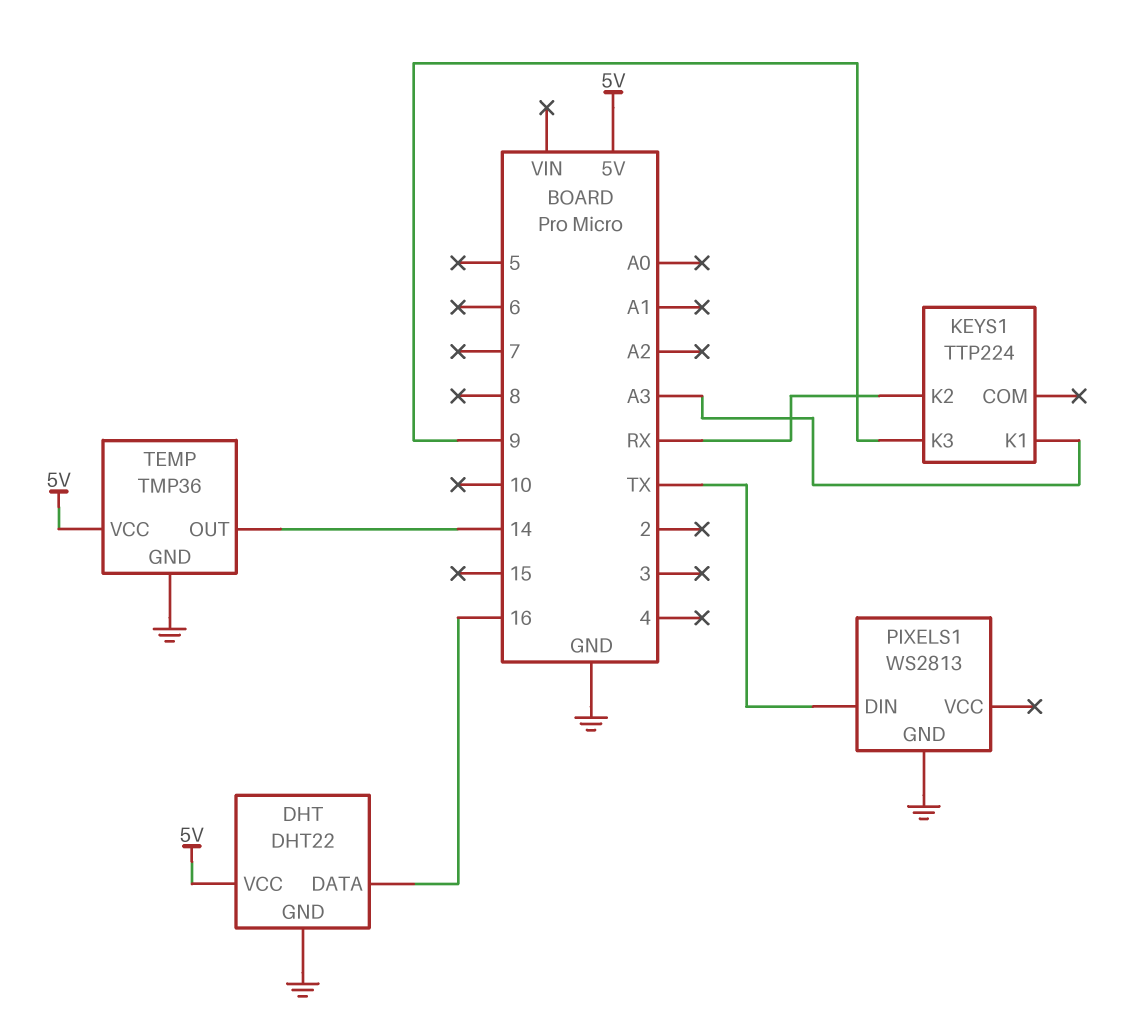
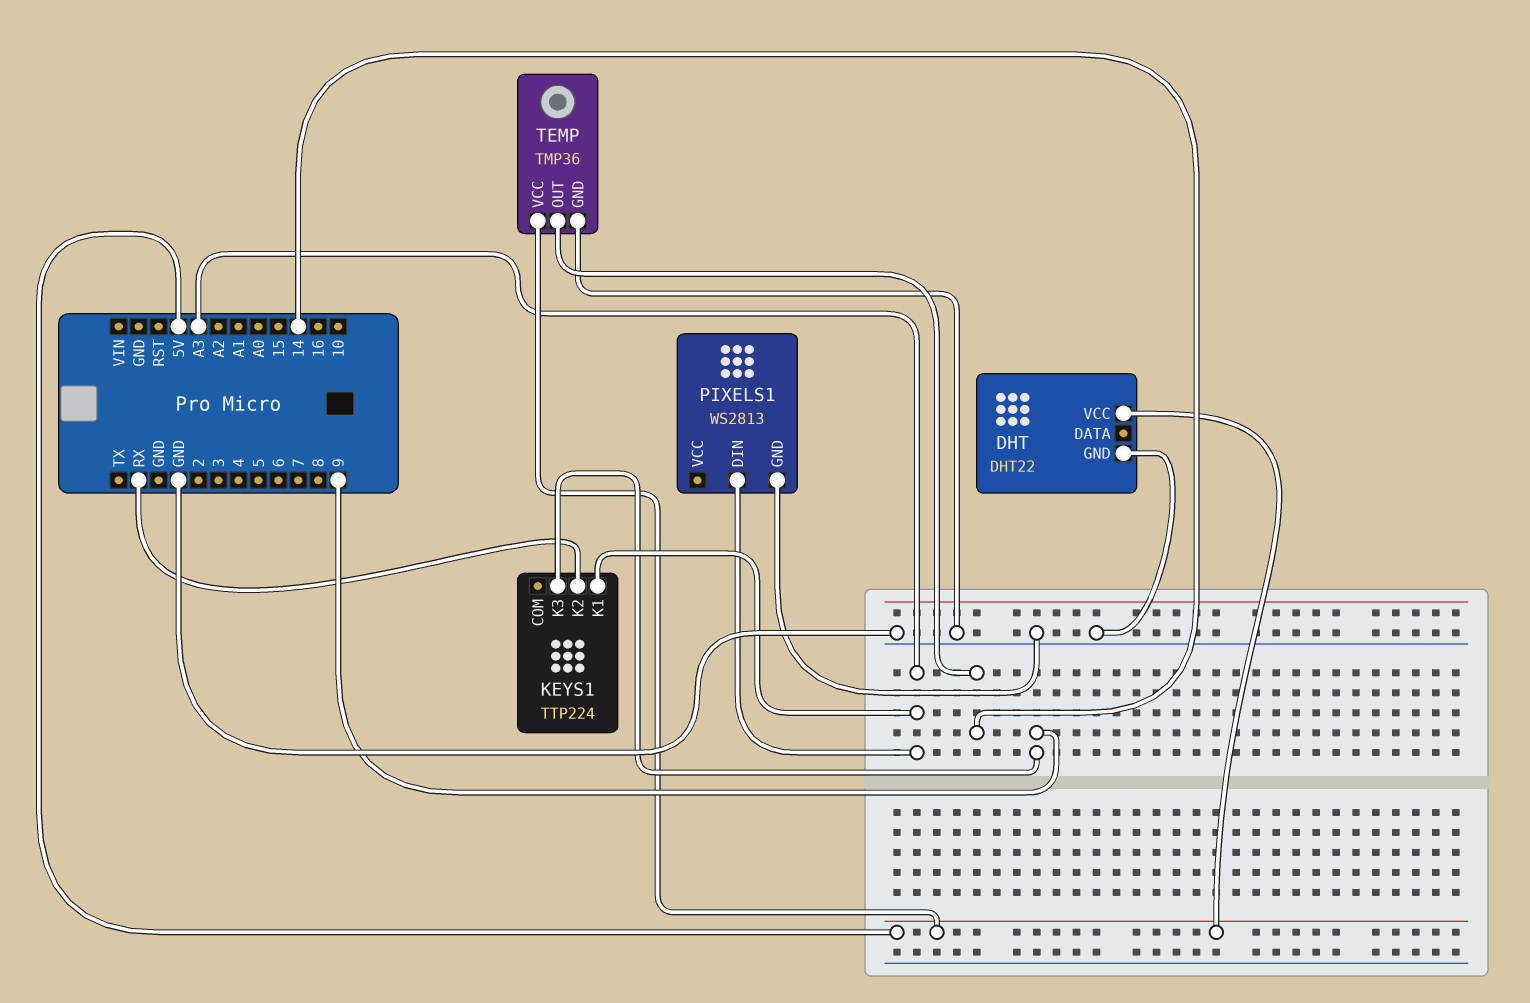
DHT pin DATA: 16 -> none
PIXELS1 pin DIN: TX -> A3

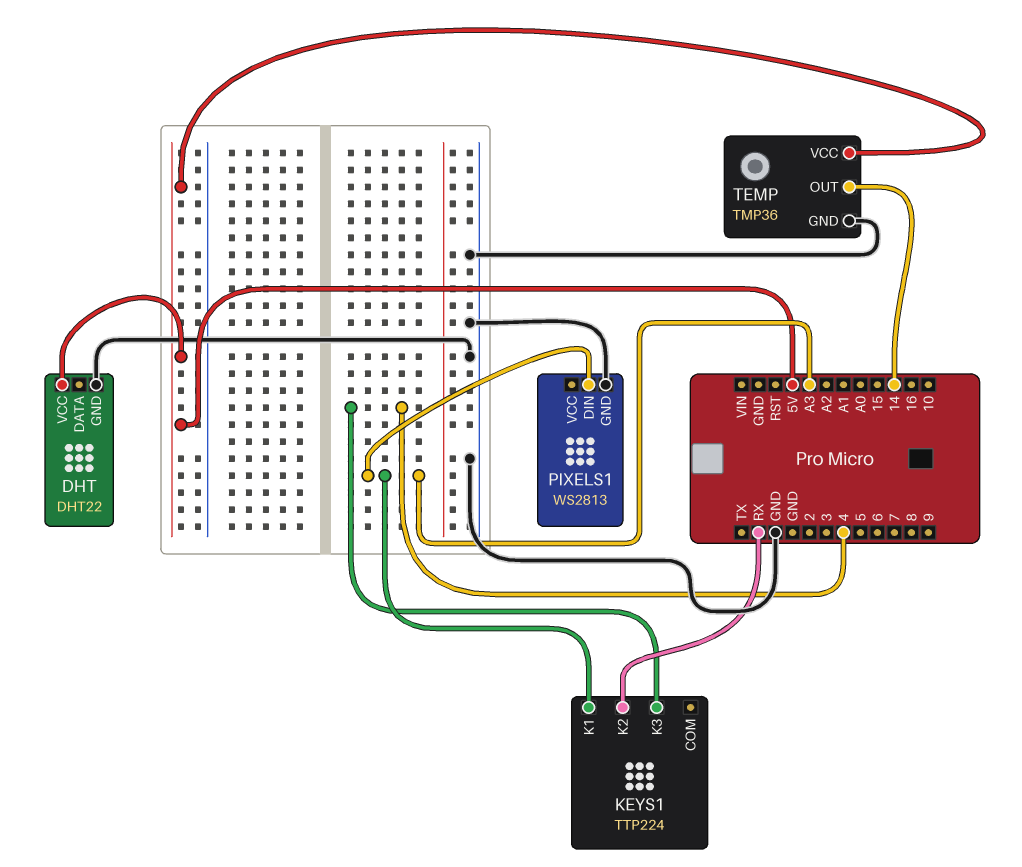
KEYS1 pin K3: 9 -> 4

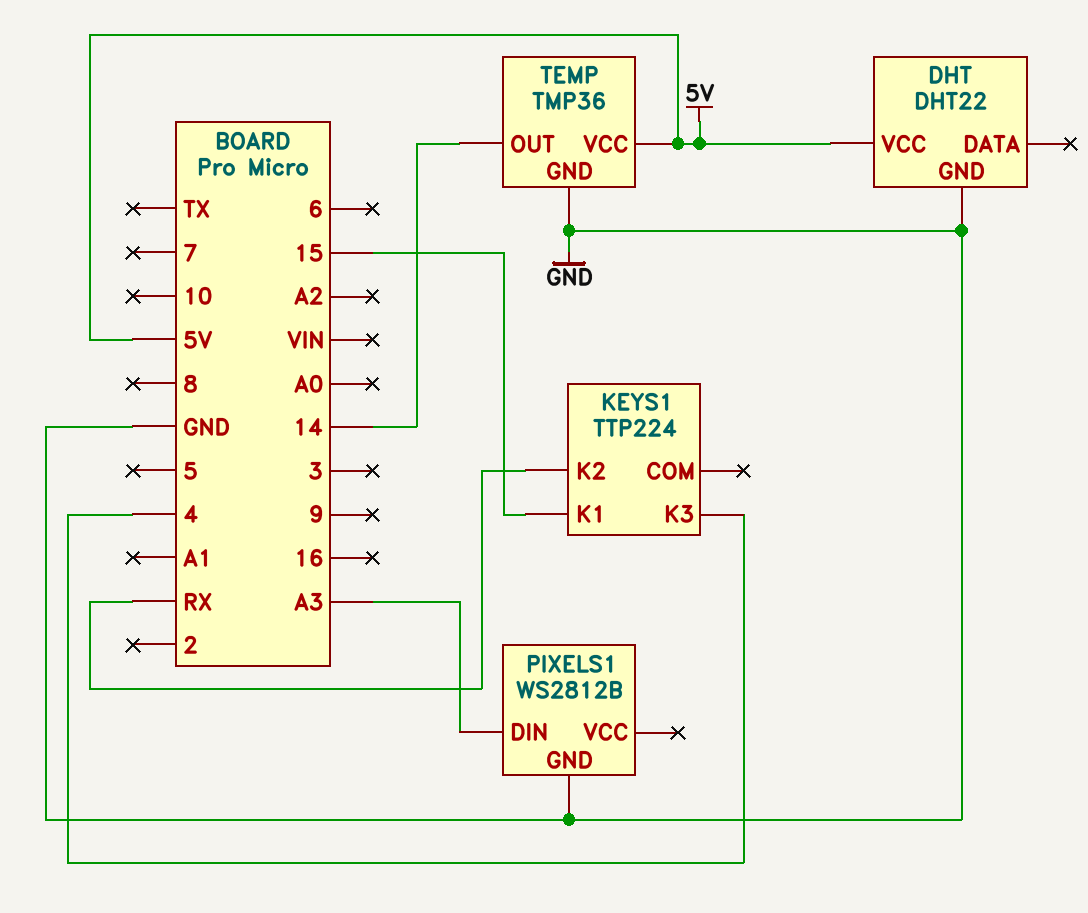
KEYS1 pin K1: A3 -> 15
PIXELS1: WS2813 -> WS2812B

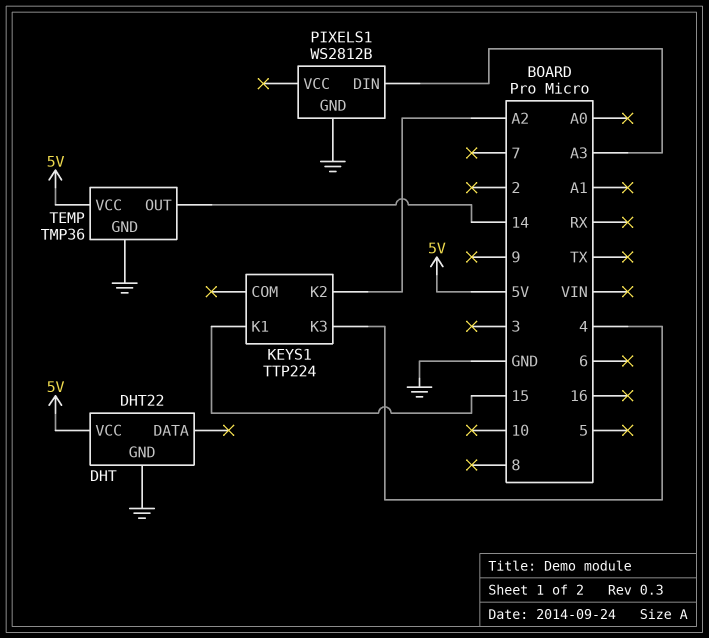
KEYS1 pin K2: RX -> A2

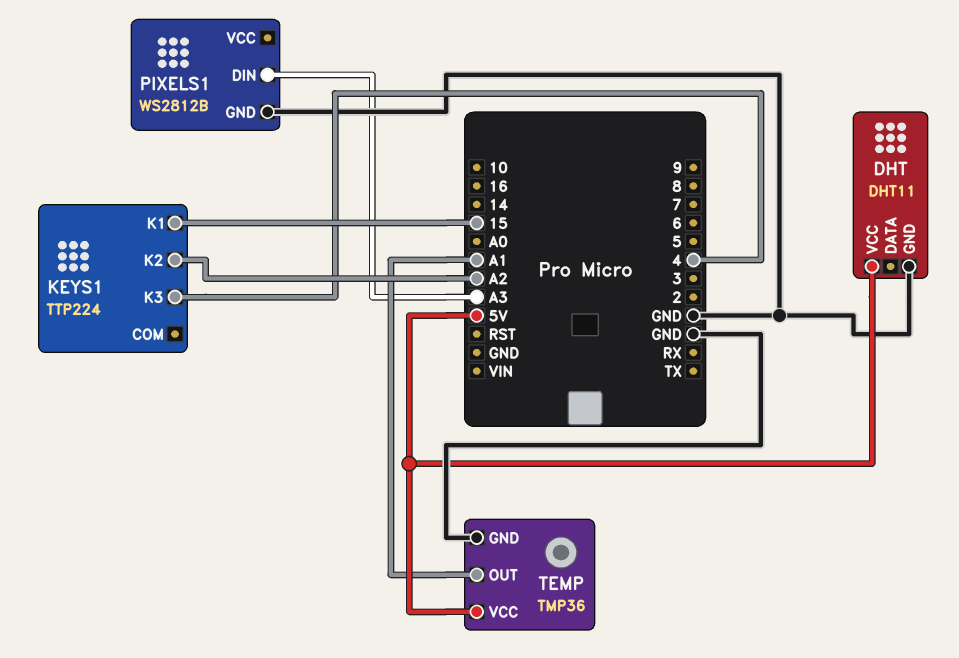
DHT: DHT22 -> DHT11
TEMP pin OUT: 14 -> A1

